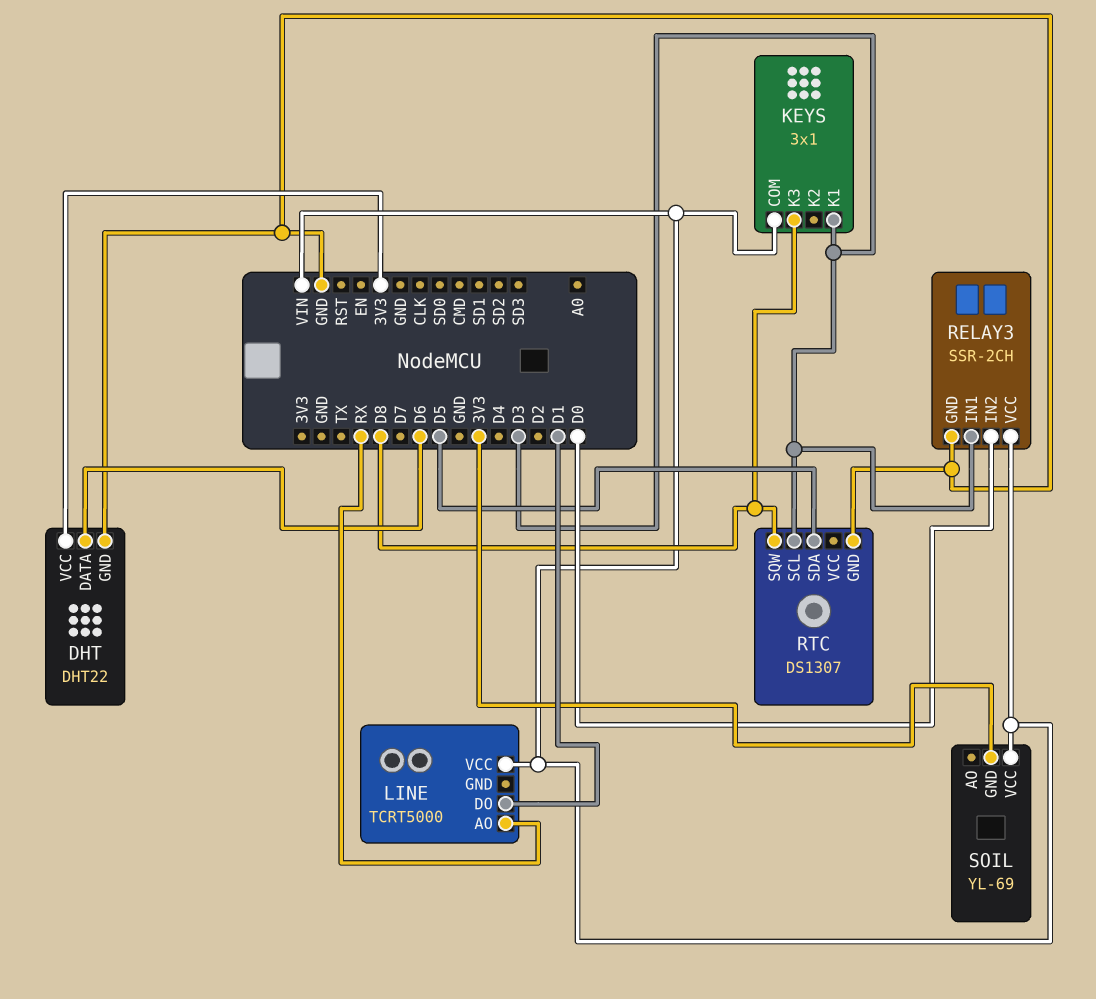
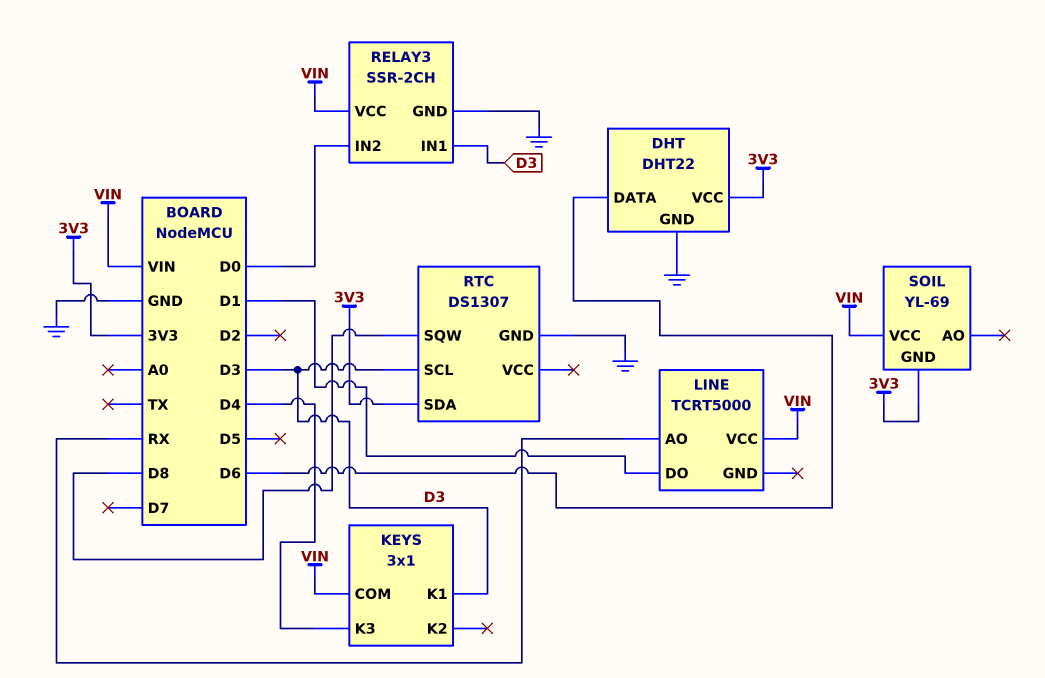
KEYS pin K3: D8 -> D4
RTC pin SDA: D5 -> 3V3

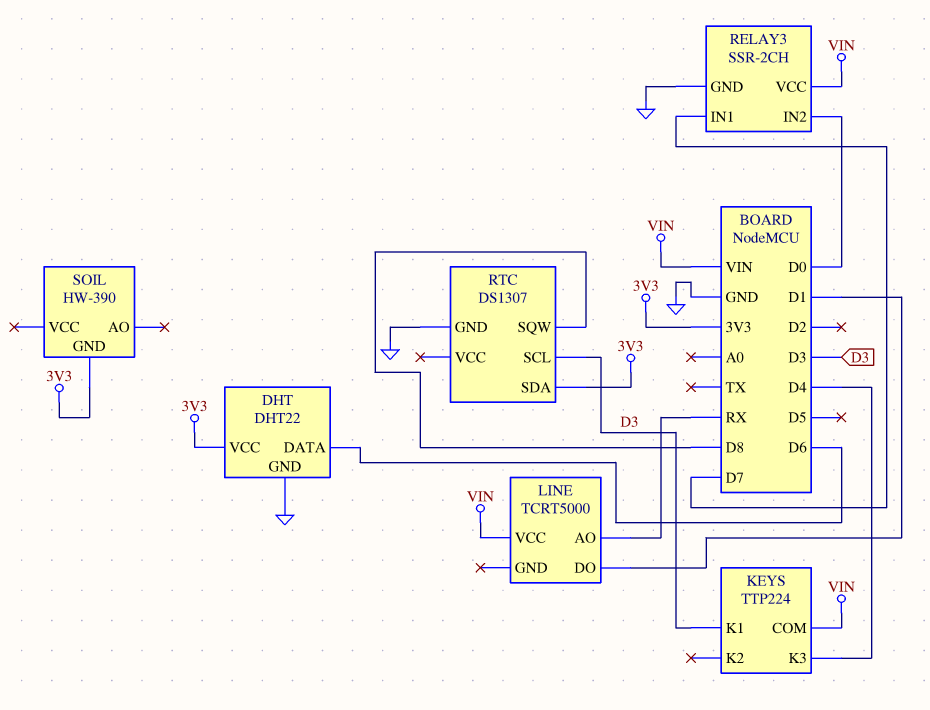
KEYS: 3x1 -> TTP224
RELAY3 pin IN1: D3 -> D7
SOIL: YL-69 -> HW-390
SOIL pin VCC: VIN -> none

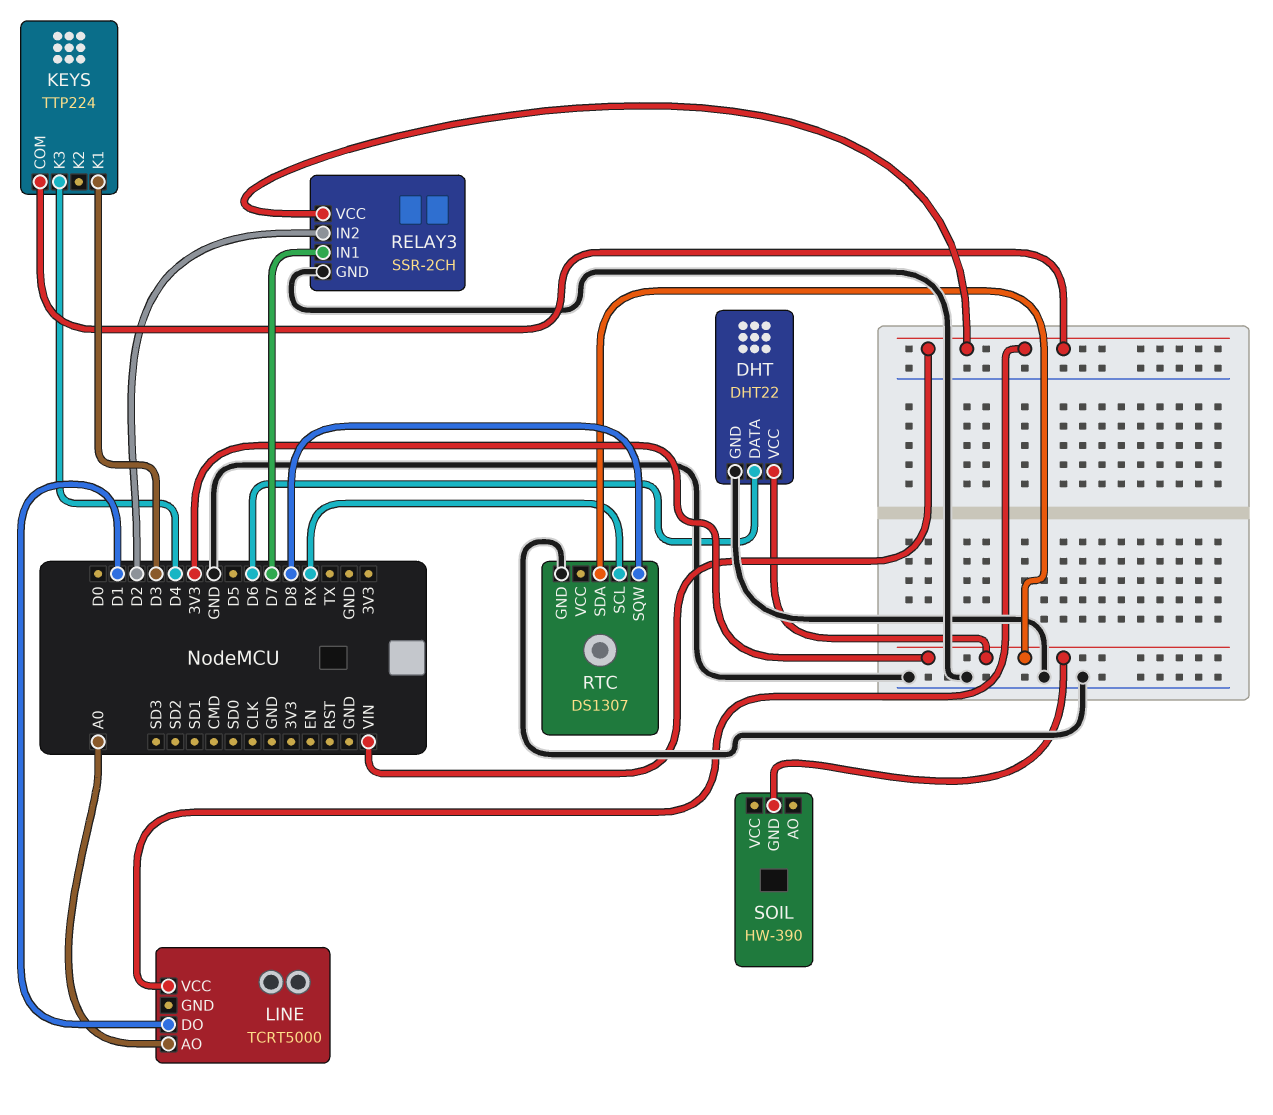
LINE pin AO: RX -> A0
RELAY3 pin IN2: D0 -> D2
RTC pin SCL: D3 -> RX

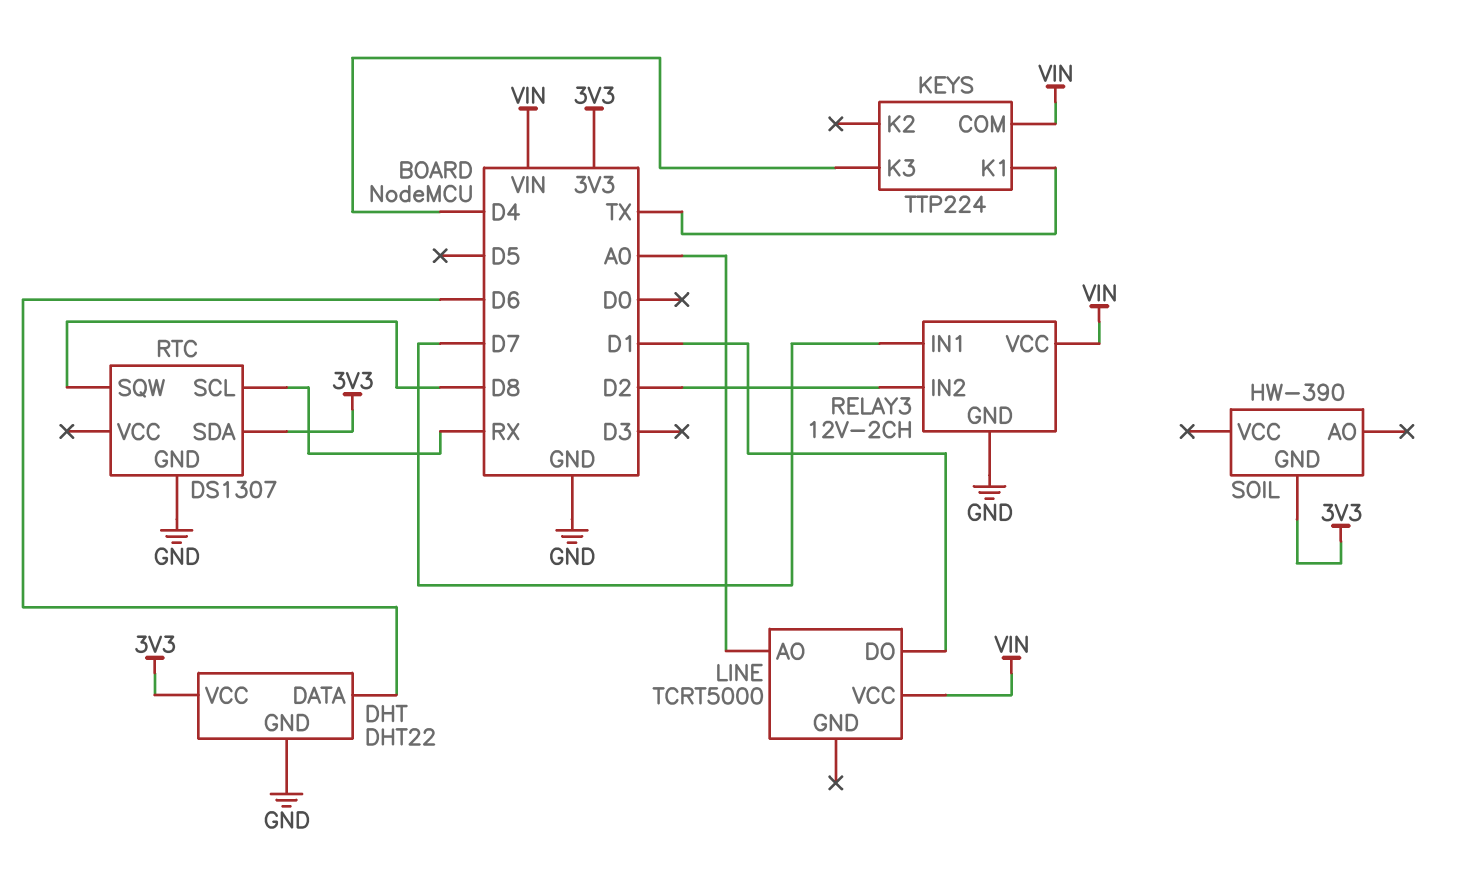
KEYS pin K1: D3 -> TX
RELAY3: SSR-2CH -> 12V-2CH

